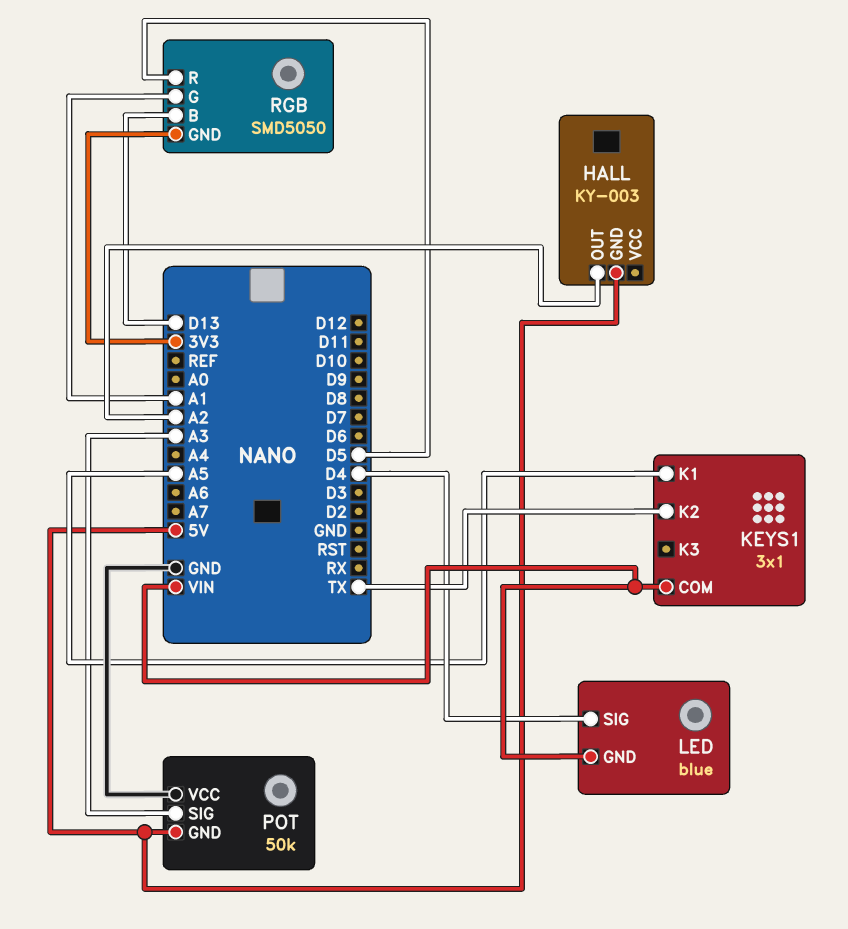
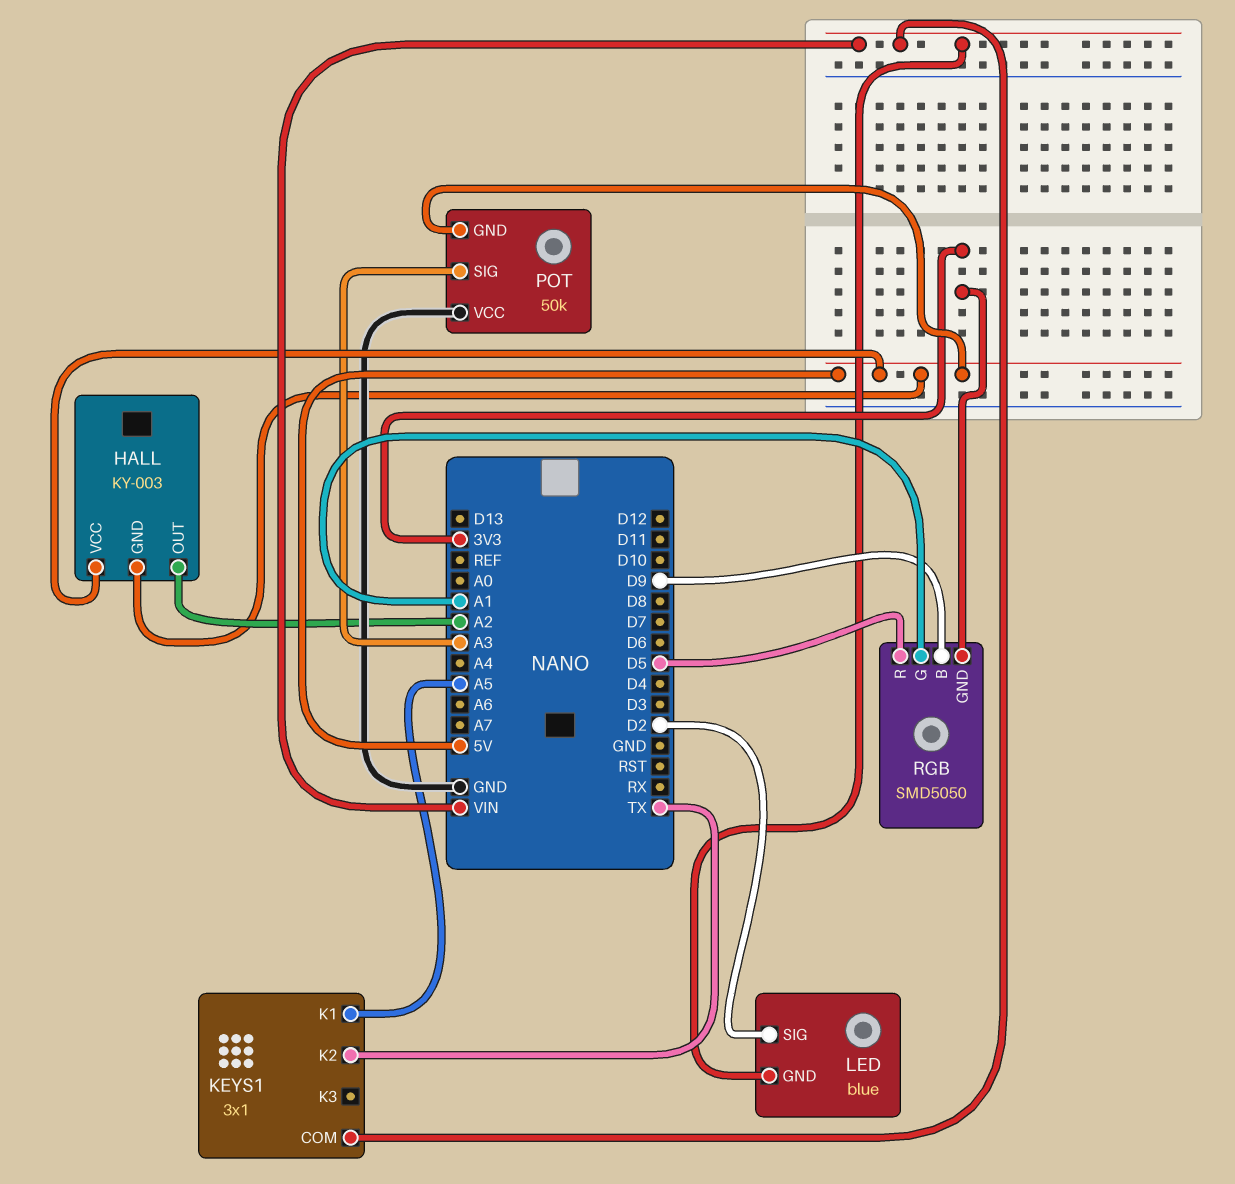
HALL pin VCC: none -> 5V
LED pin SIG: D4 -> D2
RGB pin B: D13 -> D9

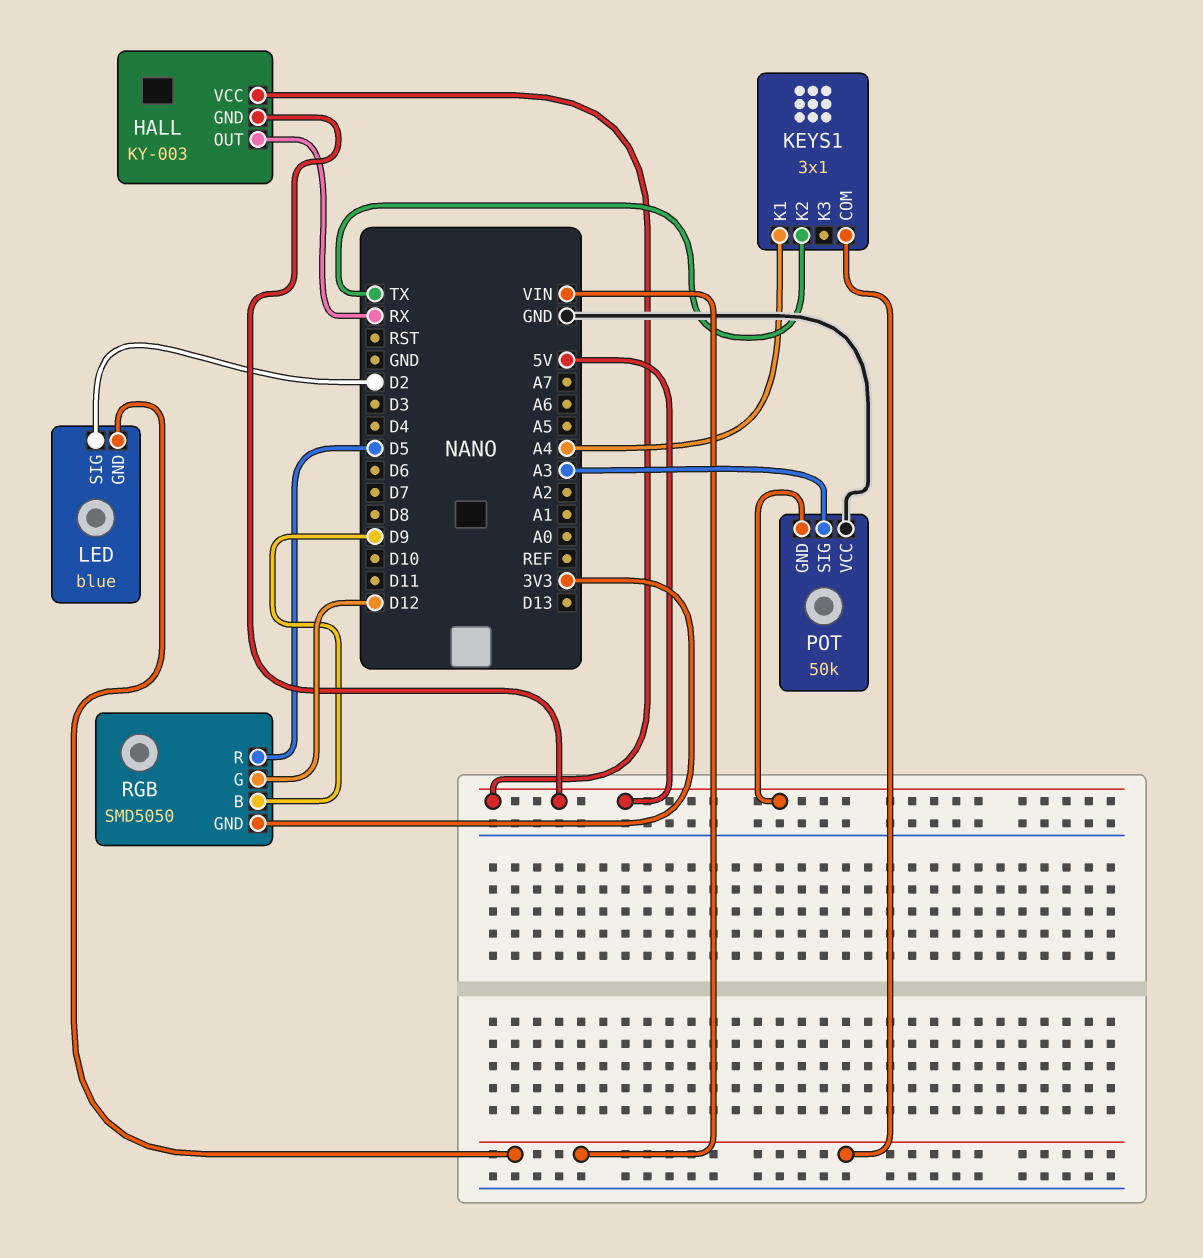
HALL pin OUT: A2 -> RX
KEYS1 pin K1: A5 -> A4
RGB pin G: A1 -> D12

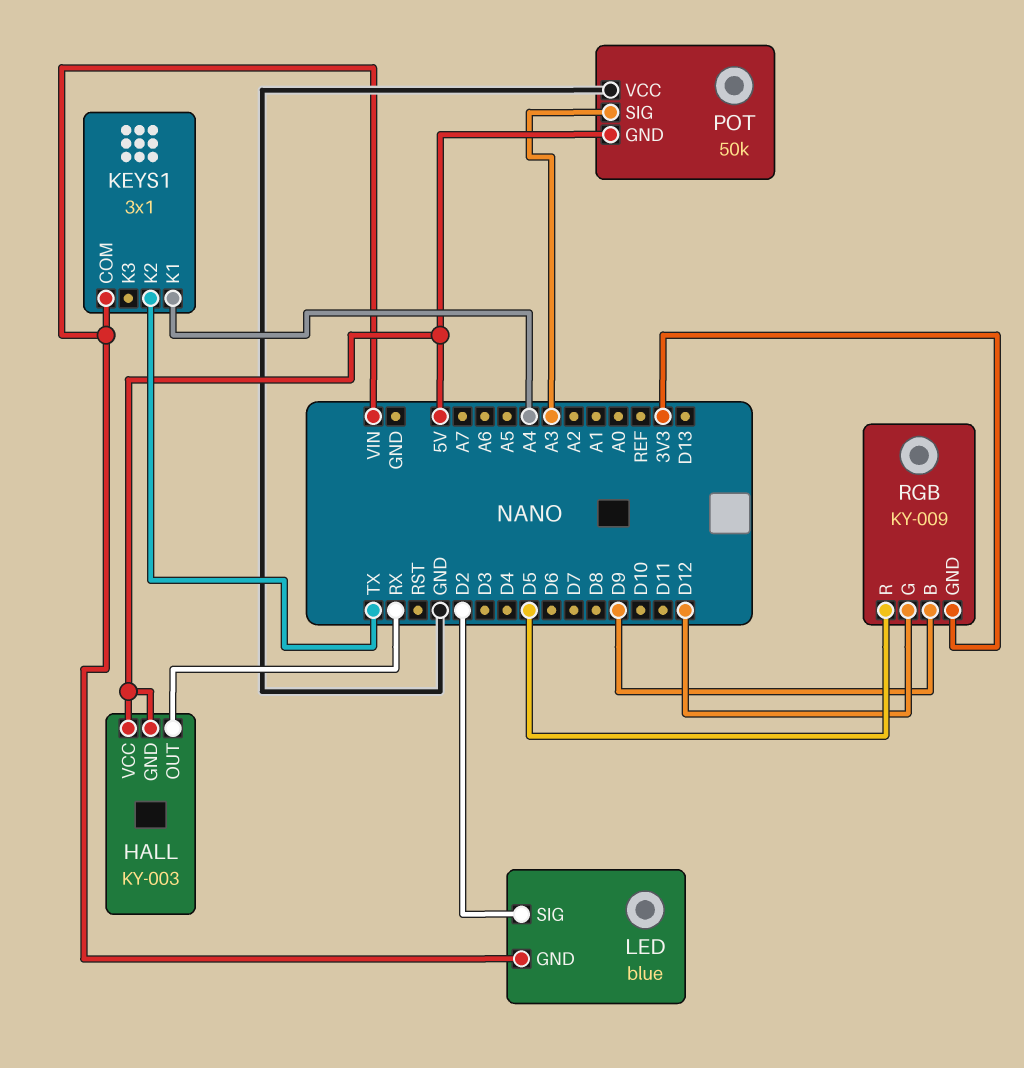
RGB: SMD5050 -> KY-009

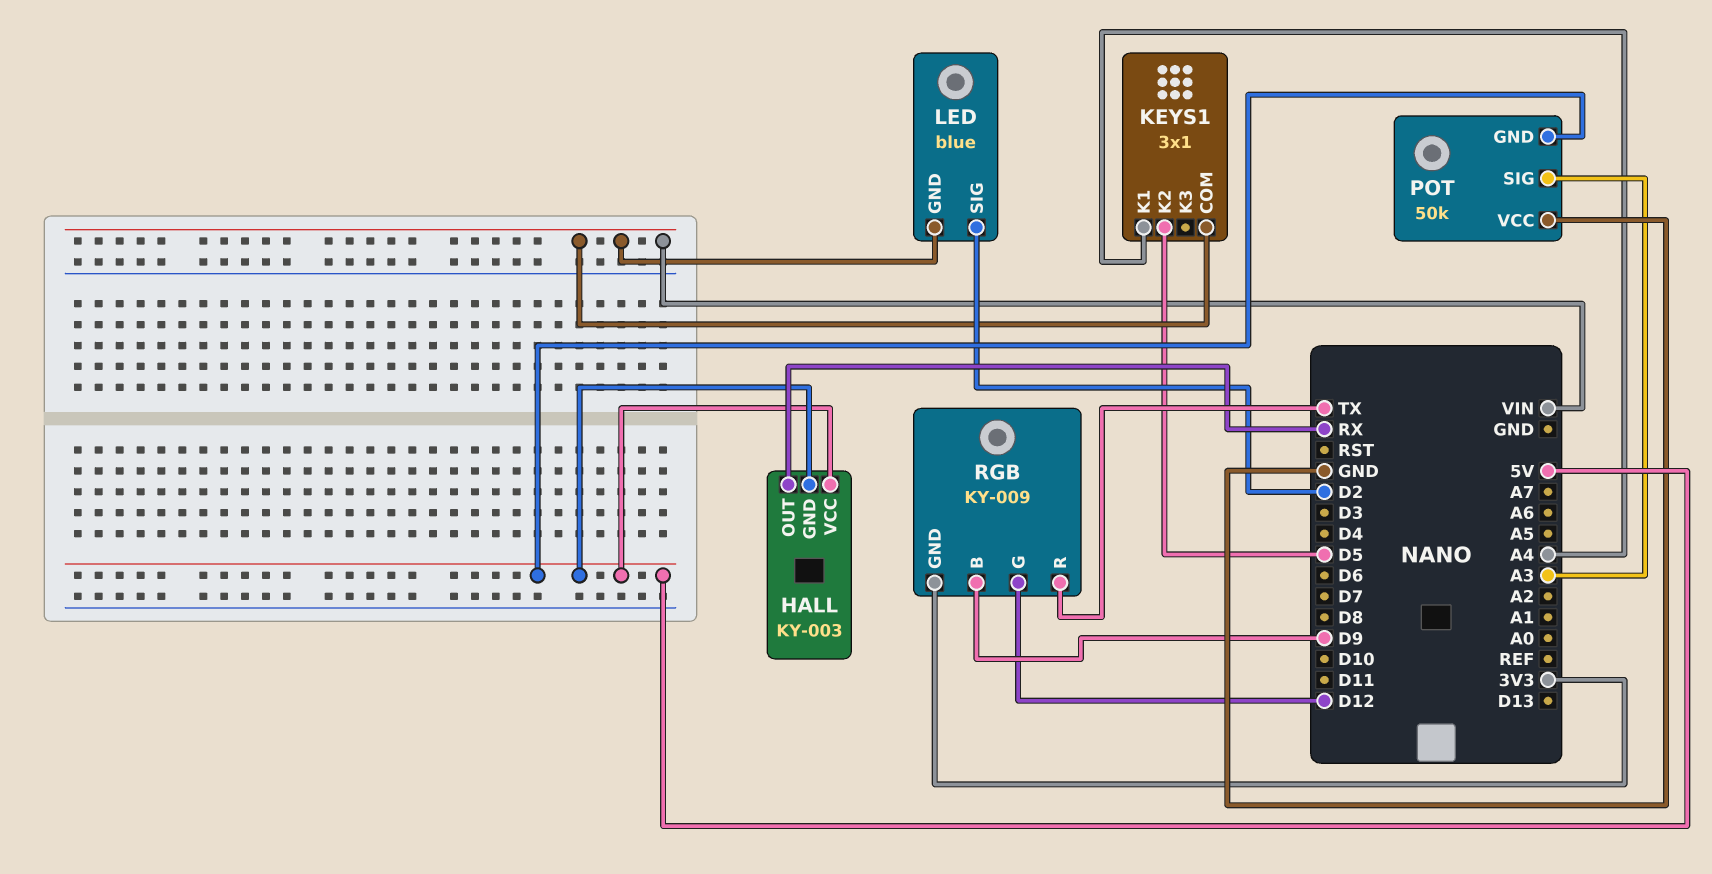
KEYS1 pin K2: TX -> D5
RGB pin R: D5 -> TX

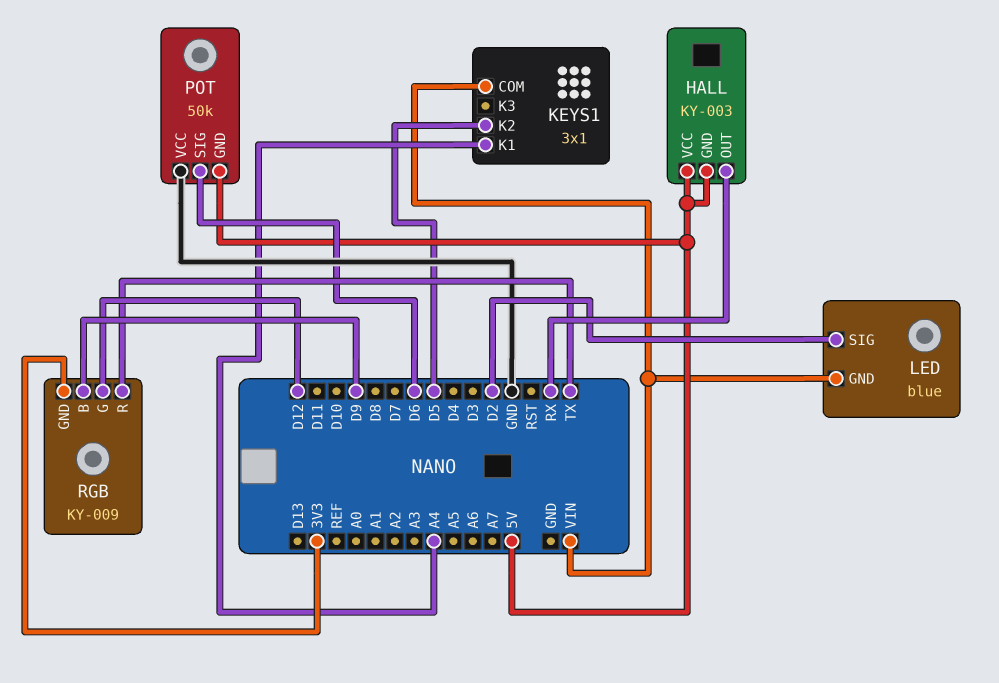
POT pin SIG: A3 -> D6

